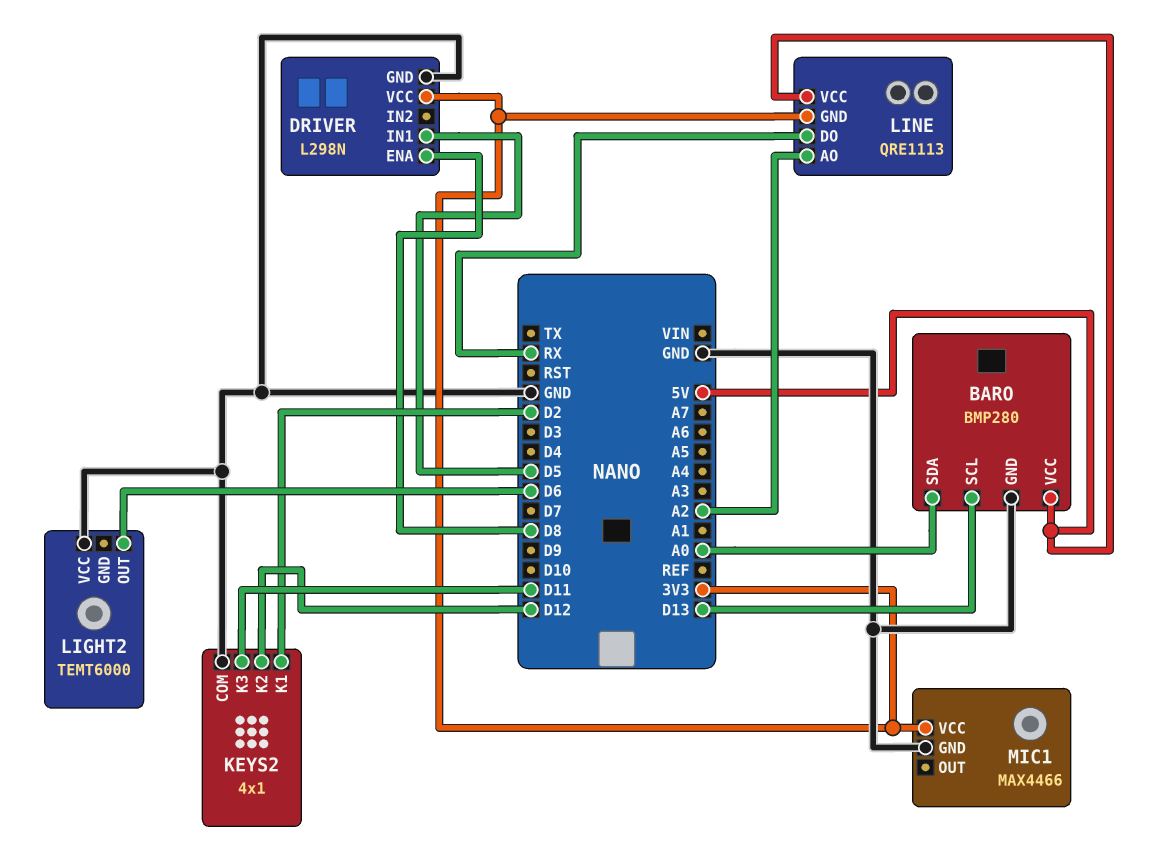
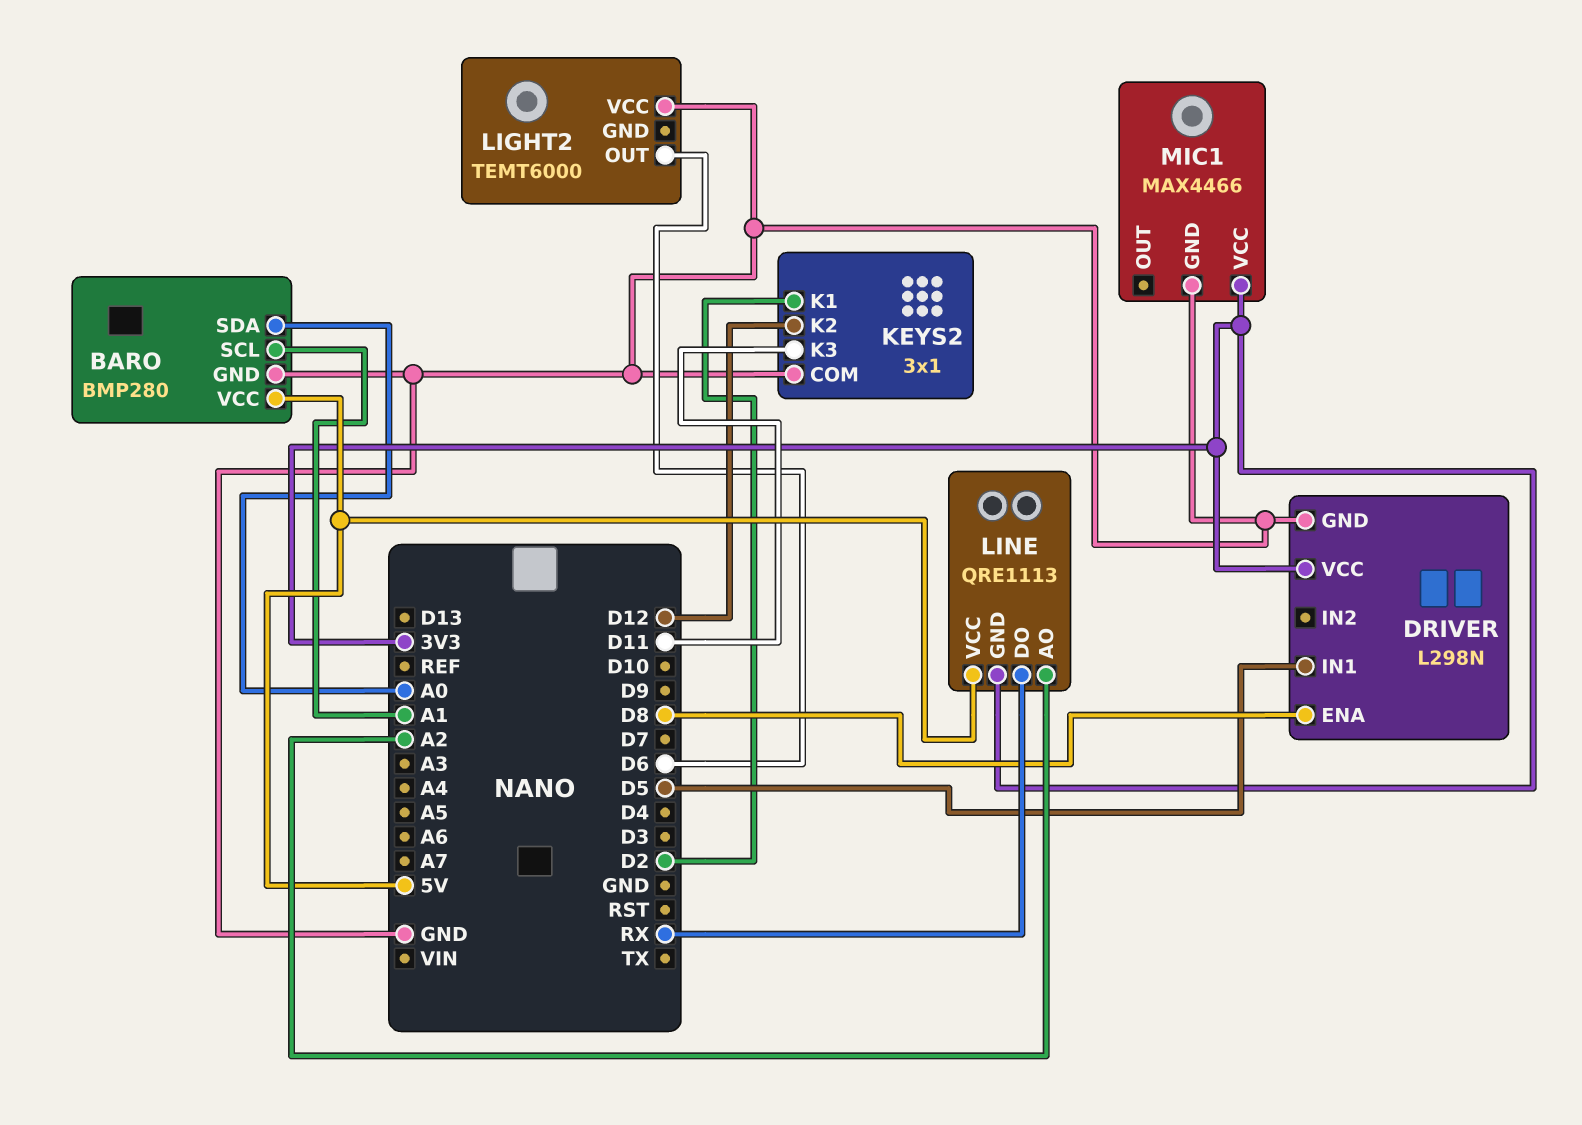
BARO pin SCL: D13 -> A1
KEYS2: 4x1 -> 3x1

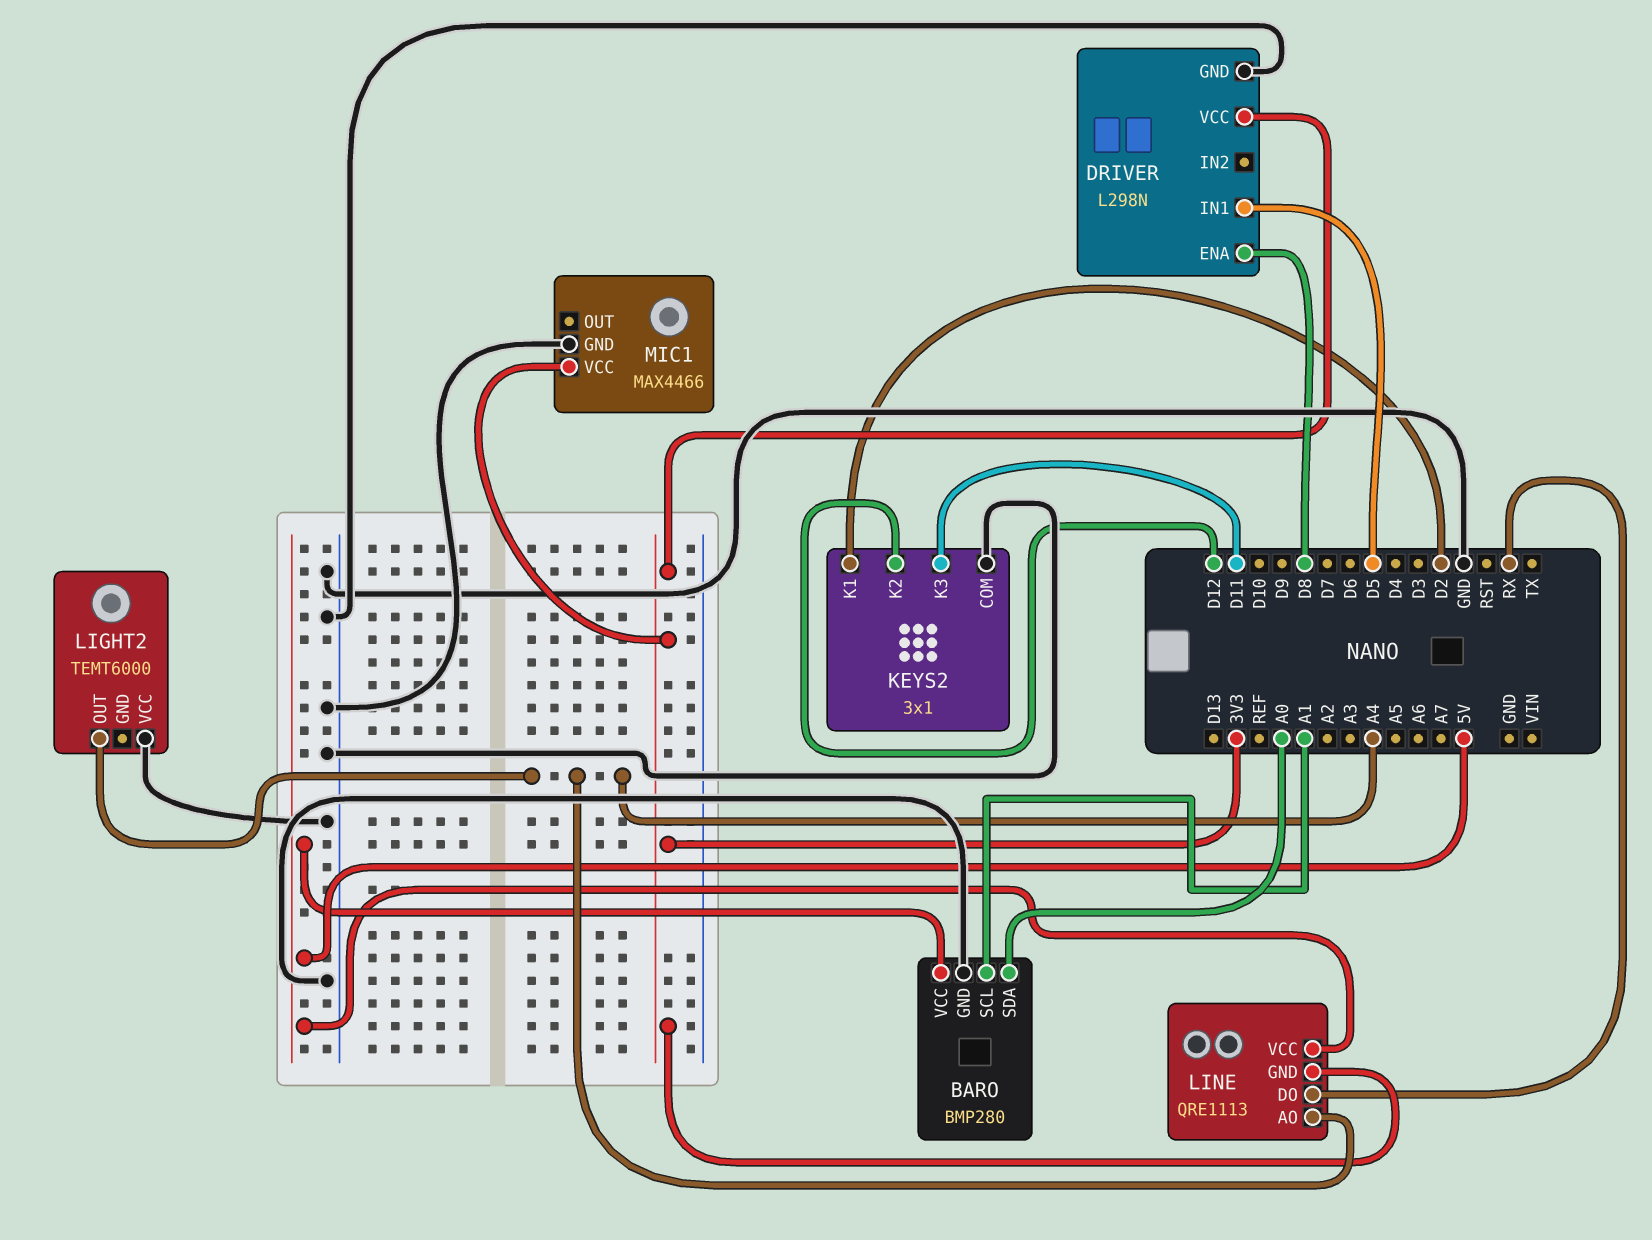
LIGHT2 pin OUT: D6 -> A4
LINE pin AO: A2 -> A4

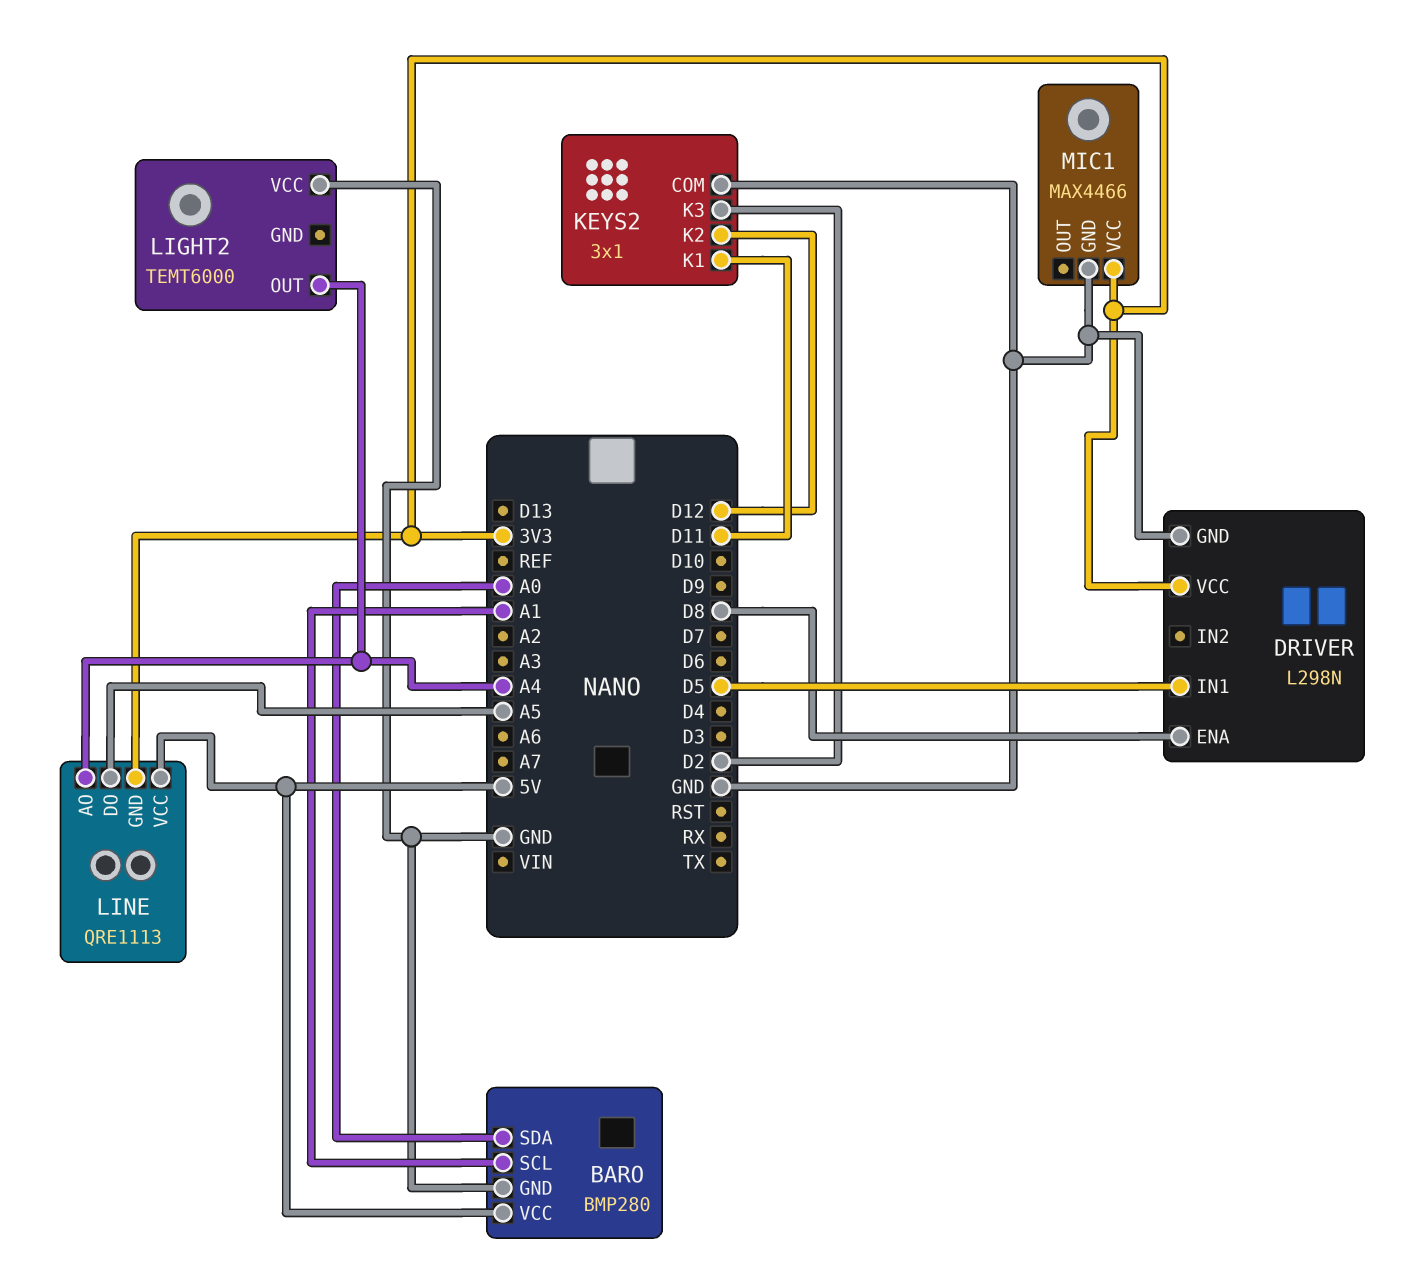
KEYS2 pin K1: D2 -> D11
KEYS2 pin K3: D11 -> D2
LINE pin DO: RX -> A5

